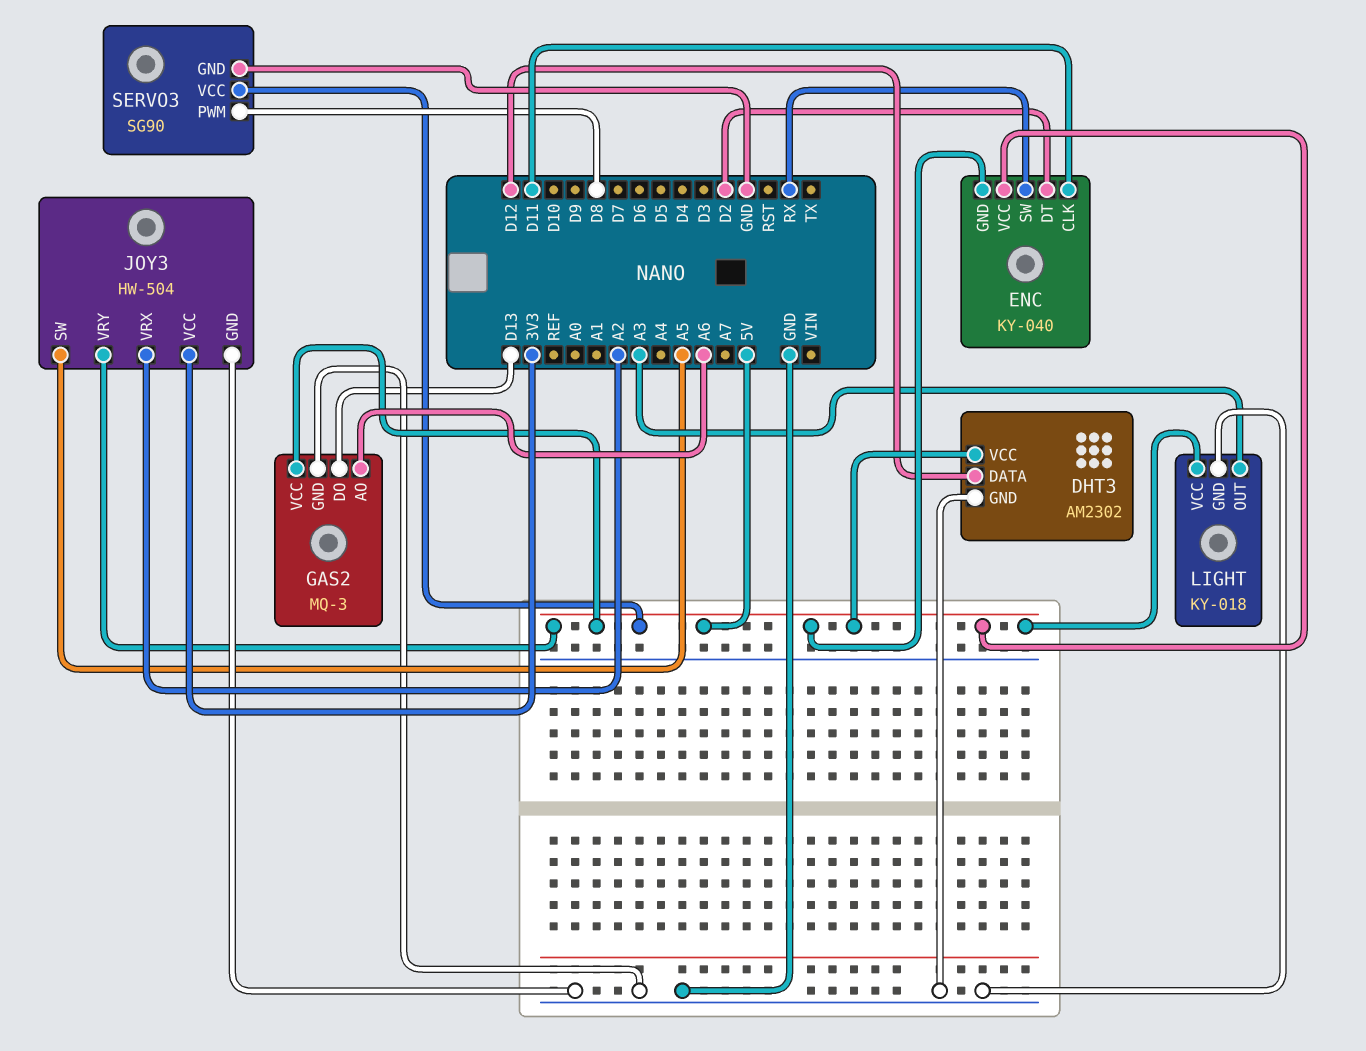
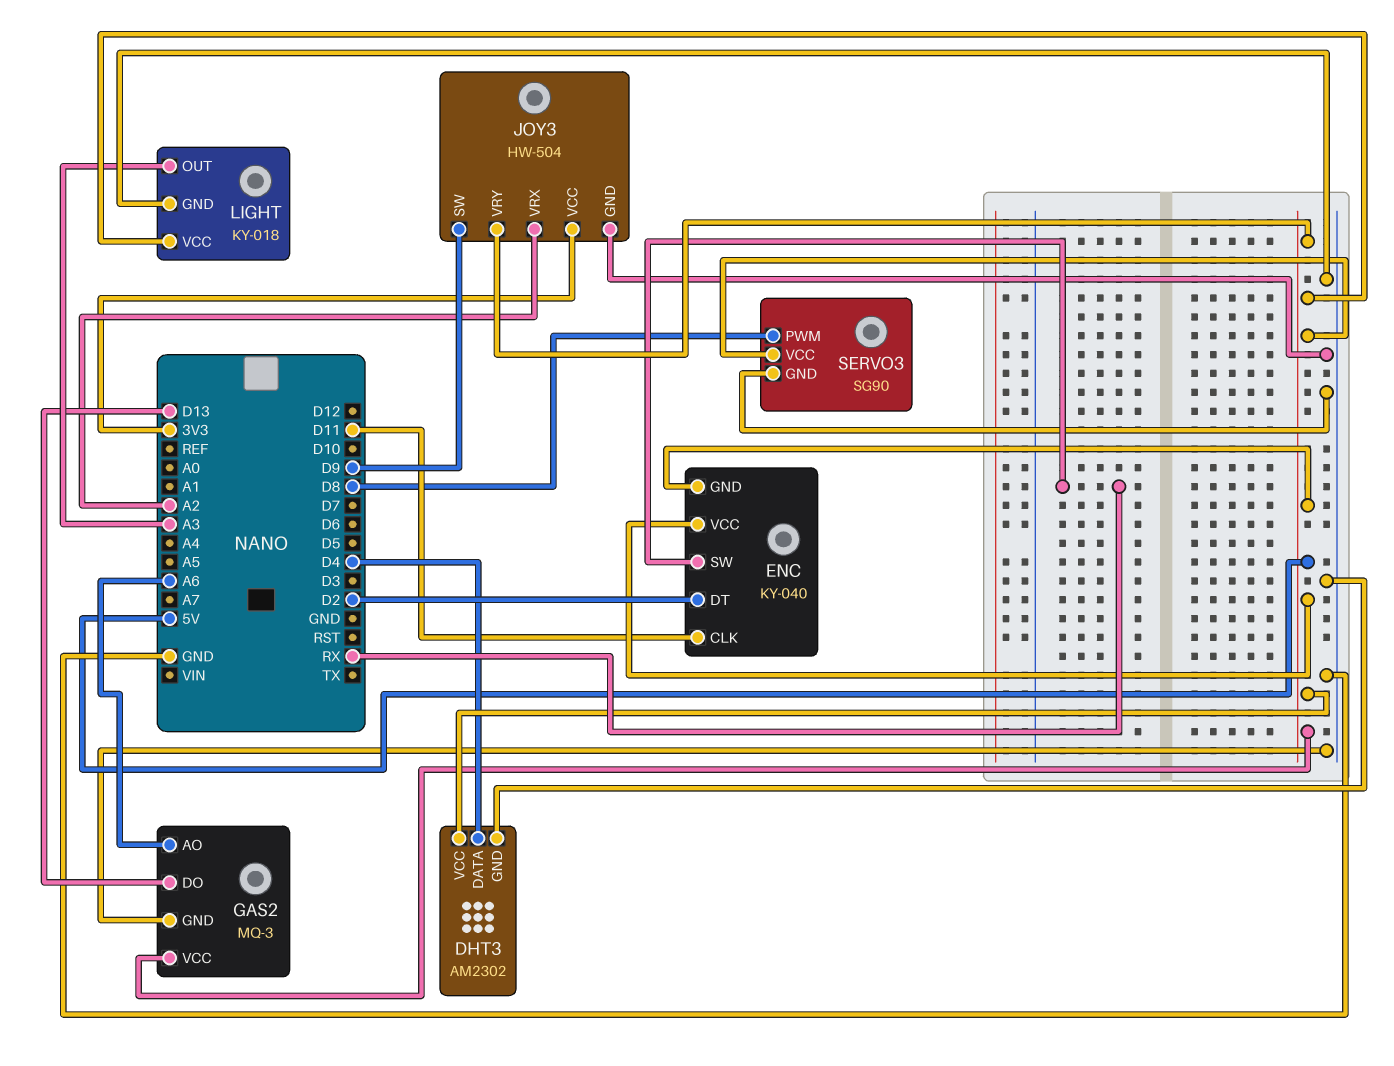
DHT3 pin DATA: D12 -> D4
JOY3 pin SW: A5 -> D9

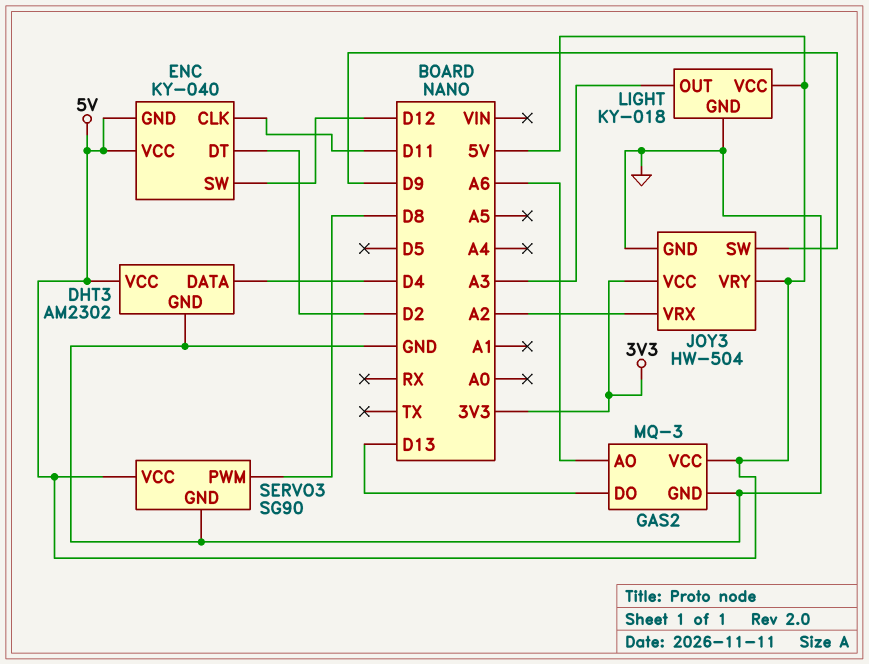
ENC pin SW: RX -> D12

